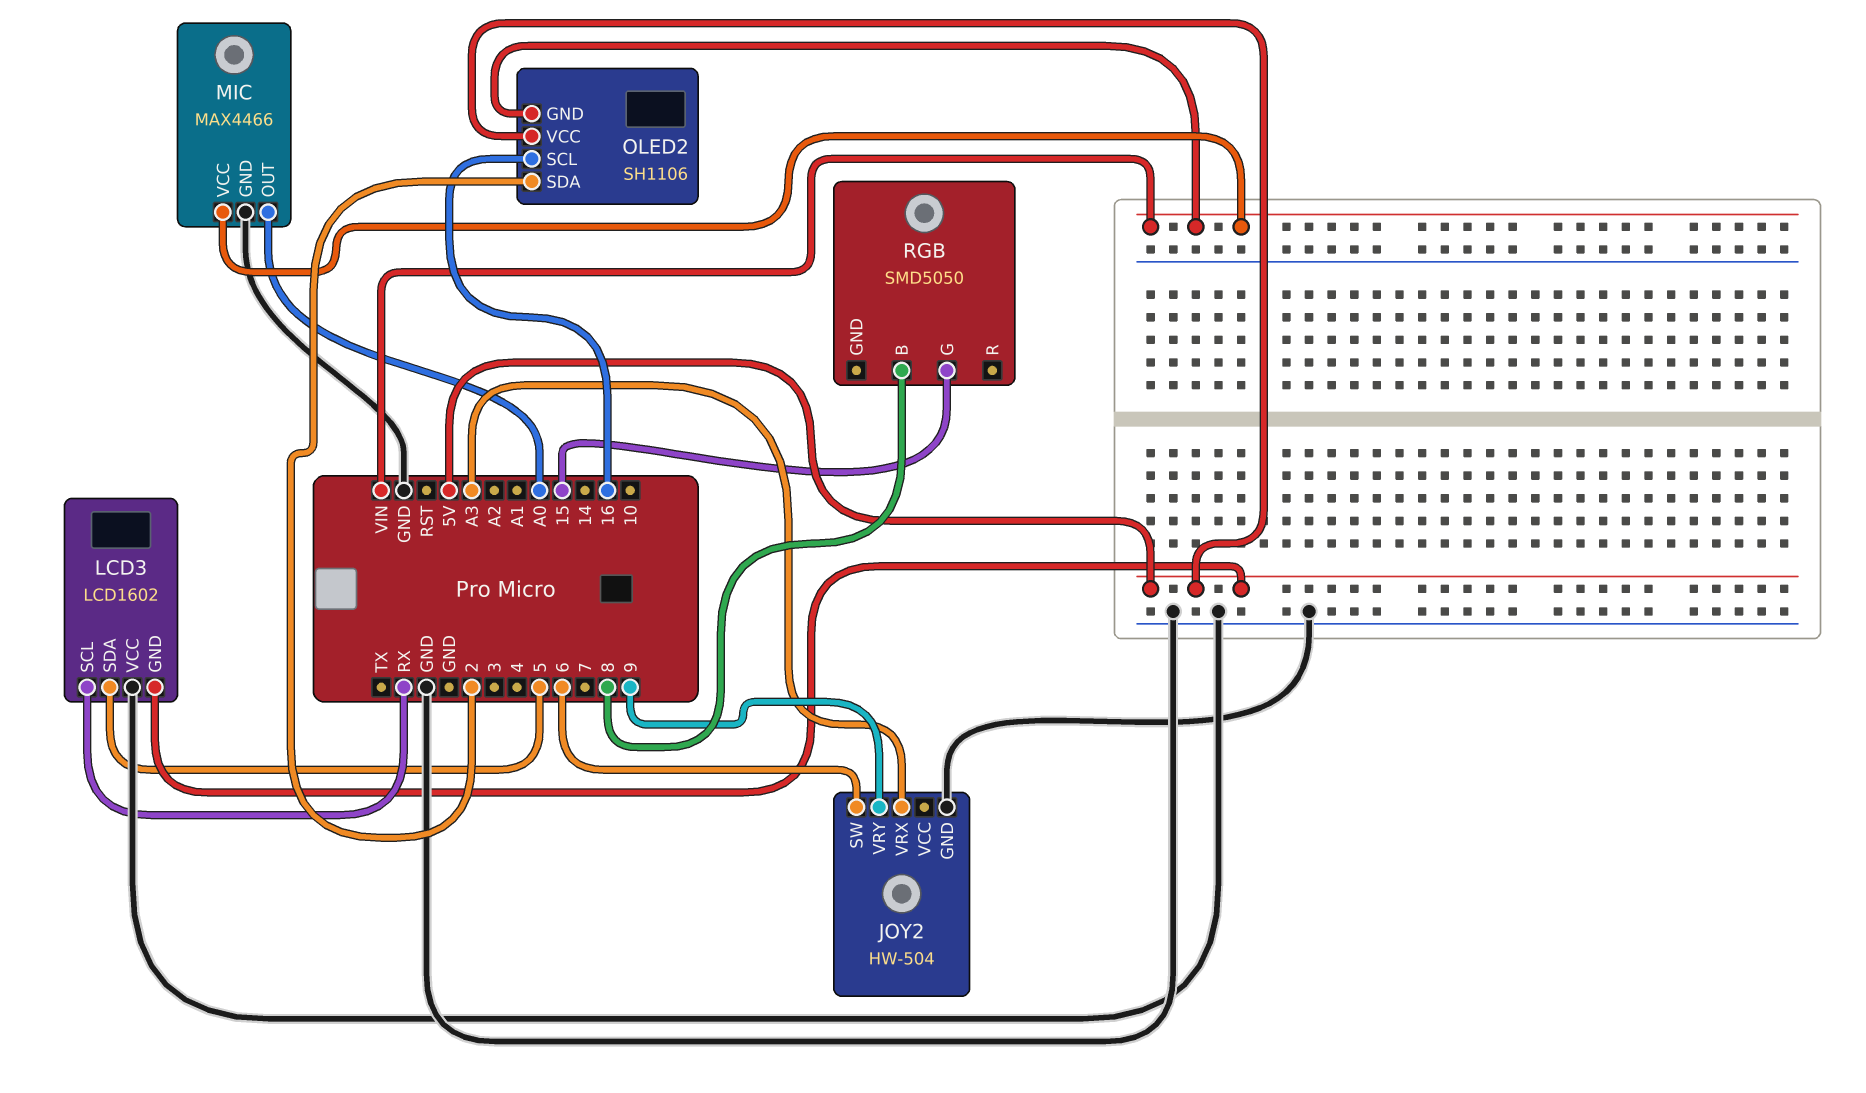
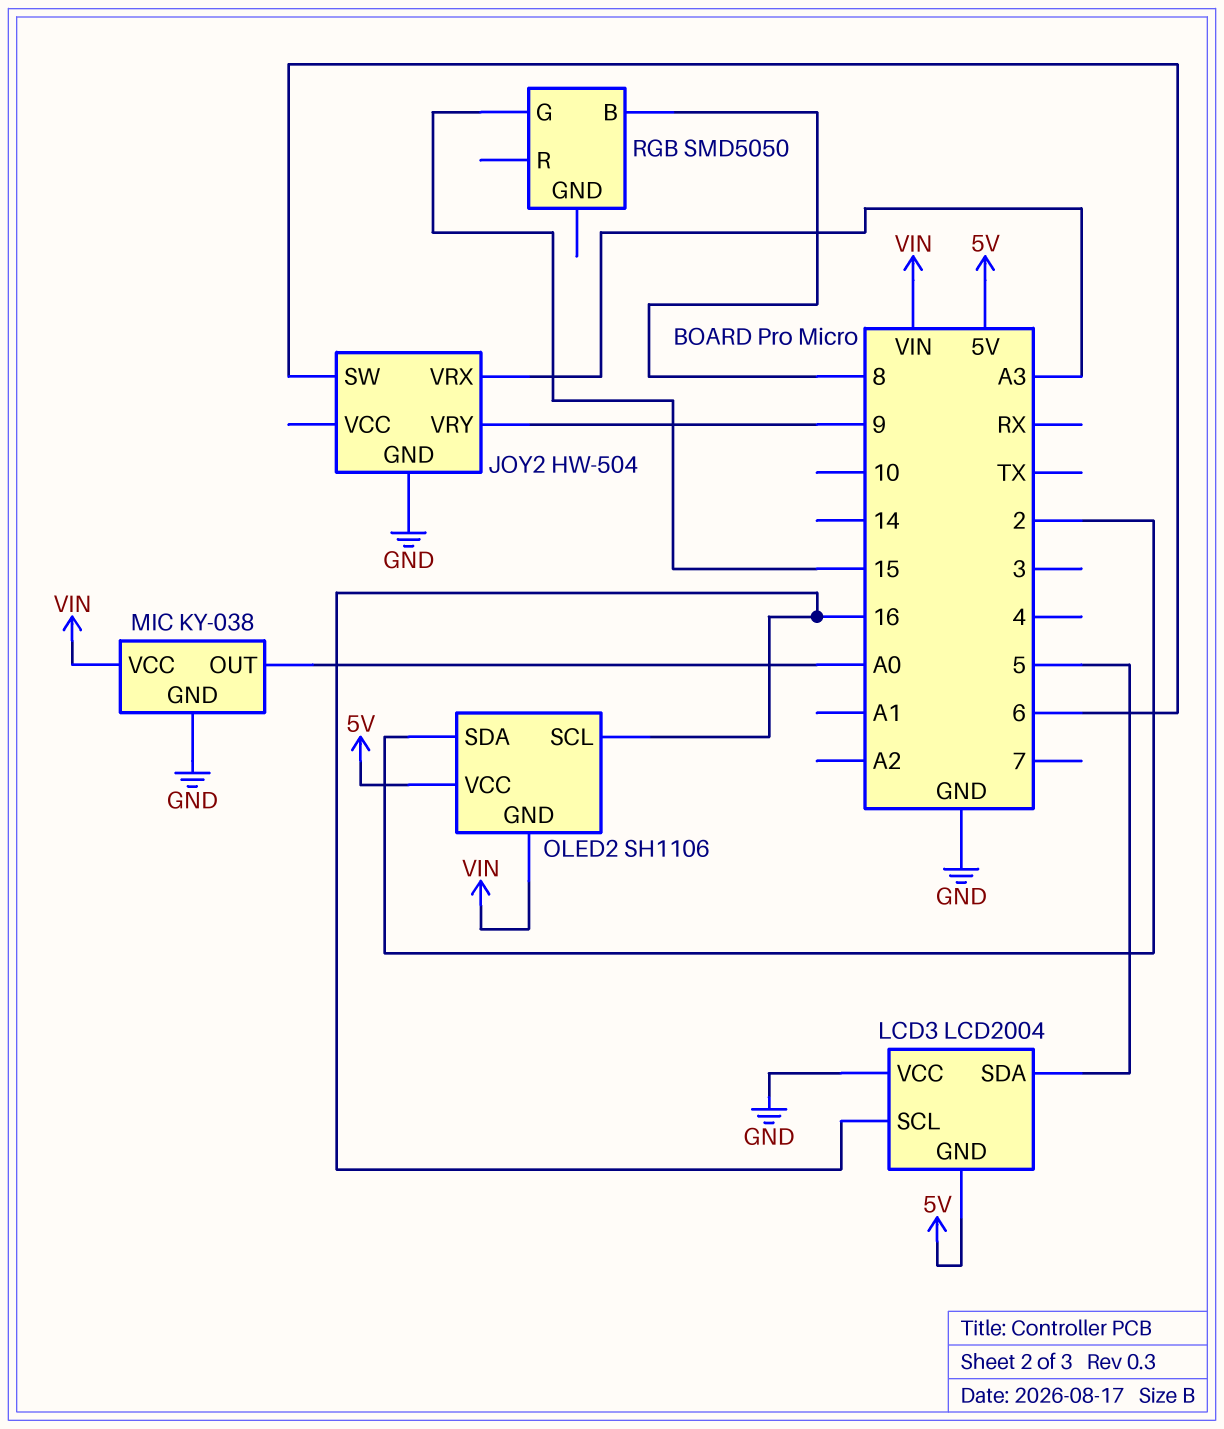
LCD3: LCD1602 -> LCD2004
LCD3 pin SCL: RX -> 16
MIC: MAX4466 -> KY-038

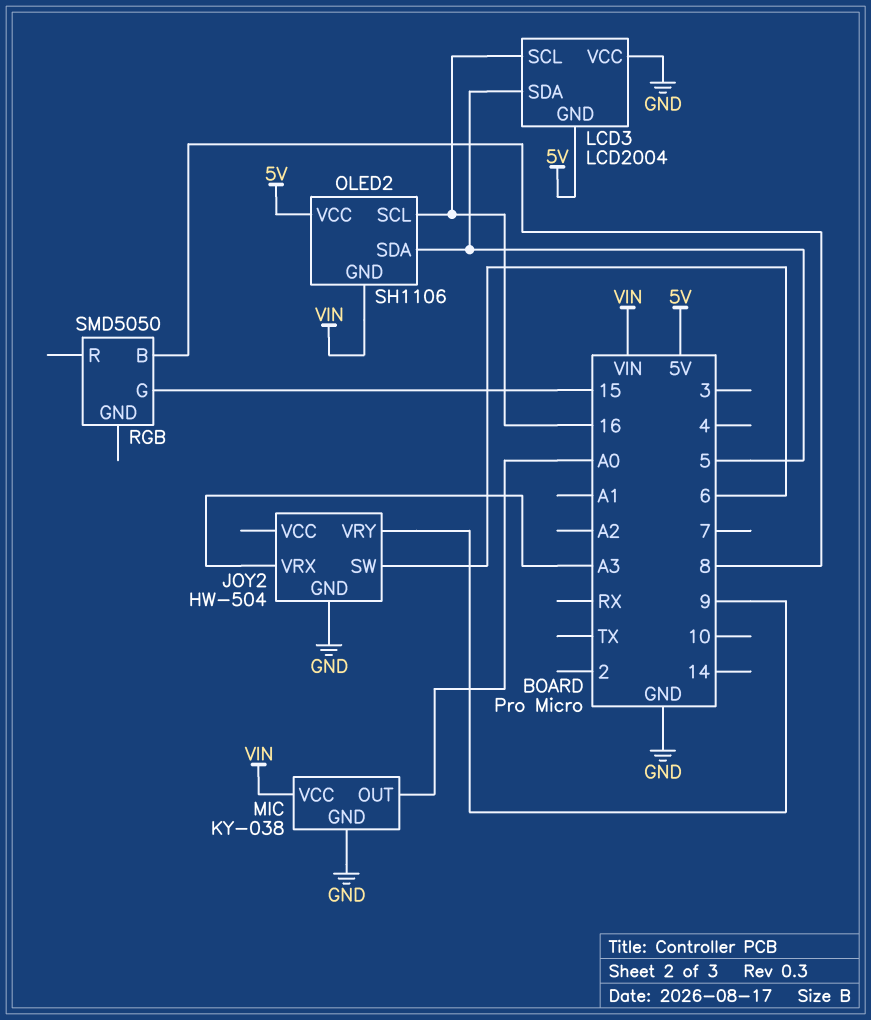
OLED2 pin SDA: 2 -> 5

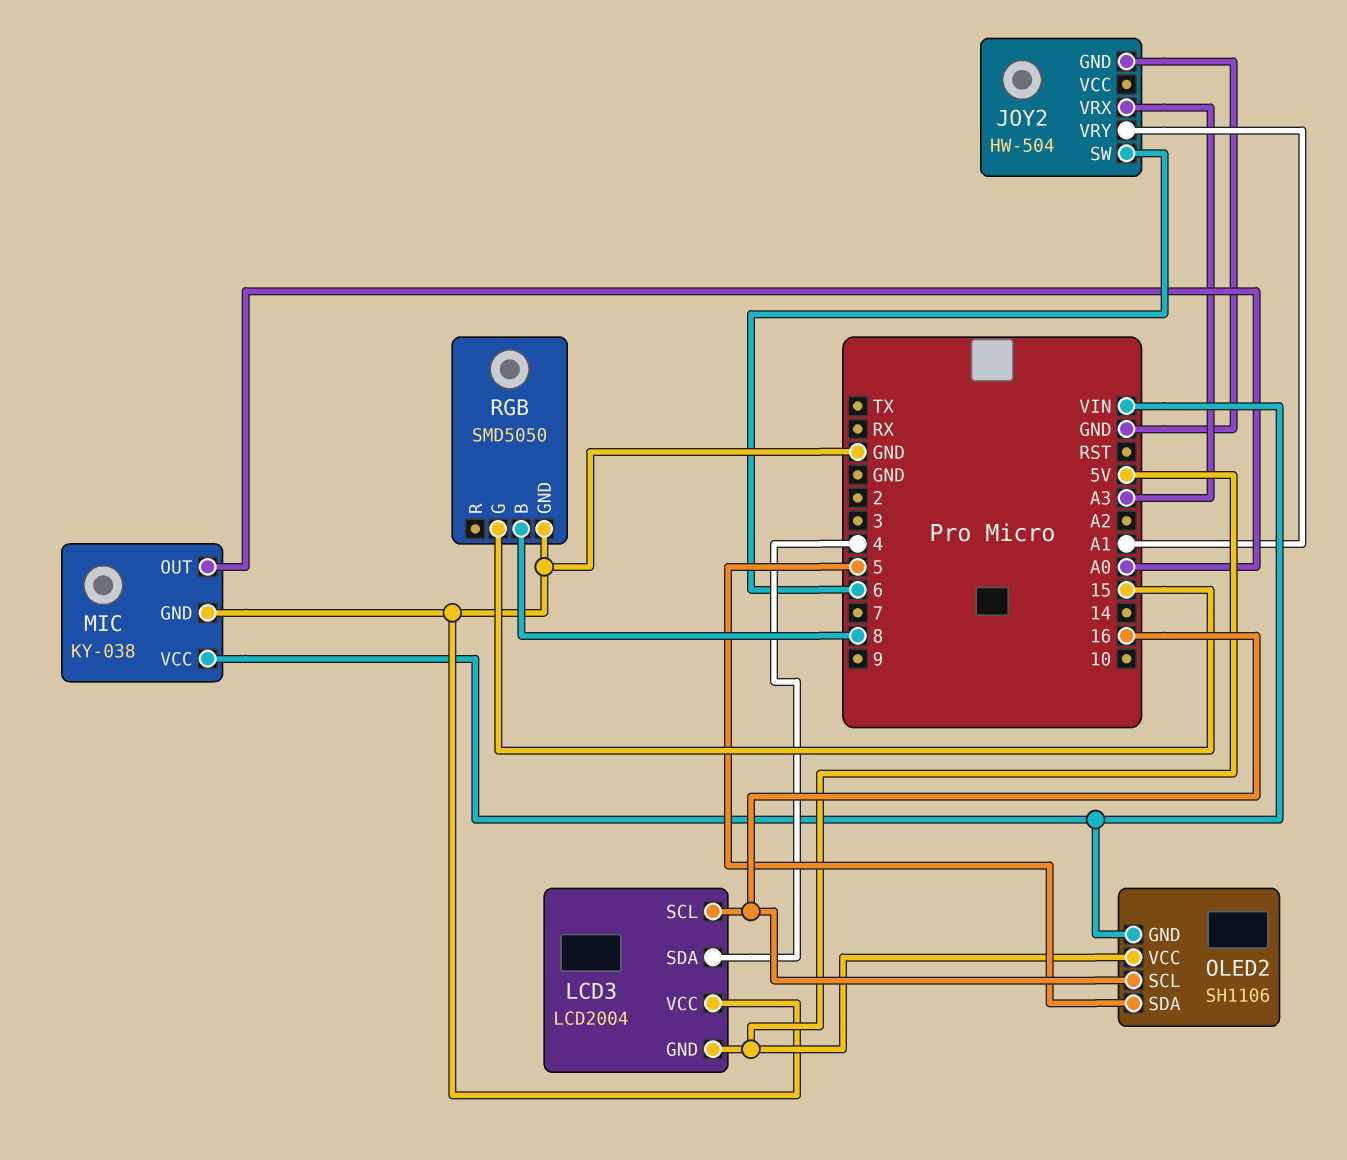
JOY2 pin VRY: 9 -> A1
LCD3 pin SDA: 5 -> 4
RGB pin GND: none -> GND

